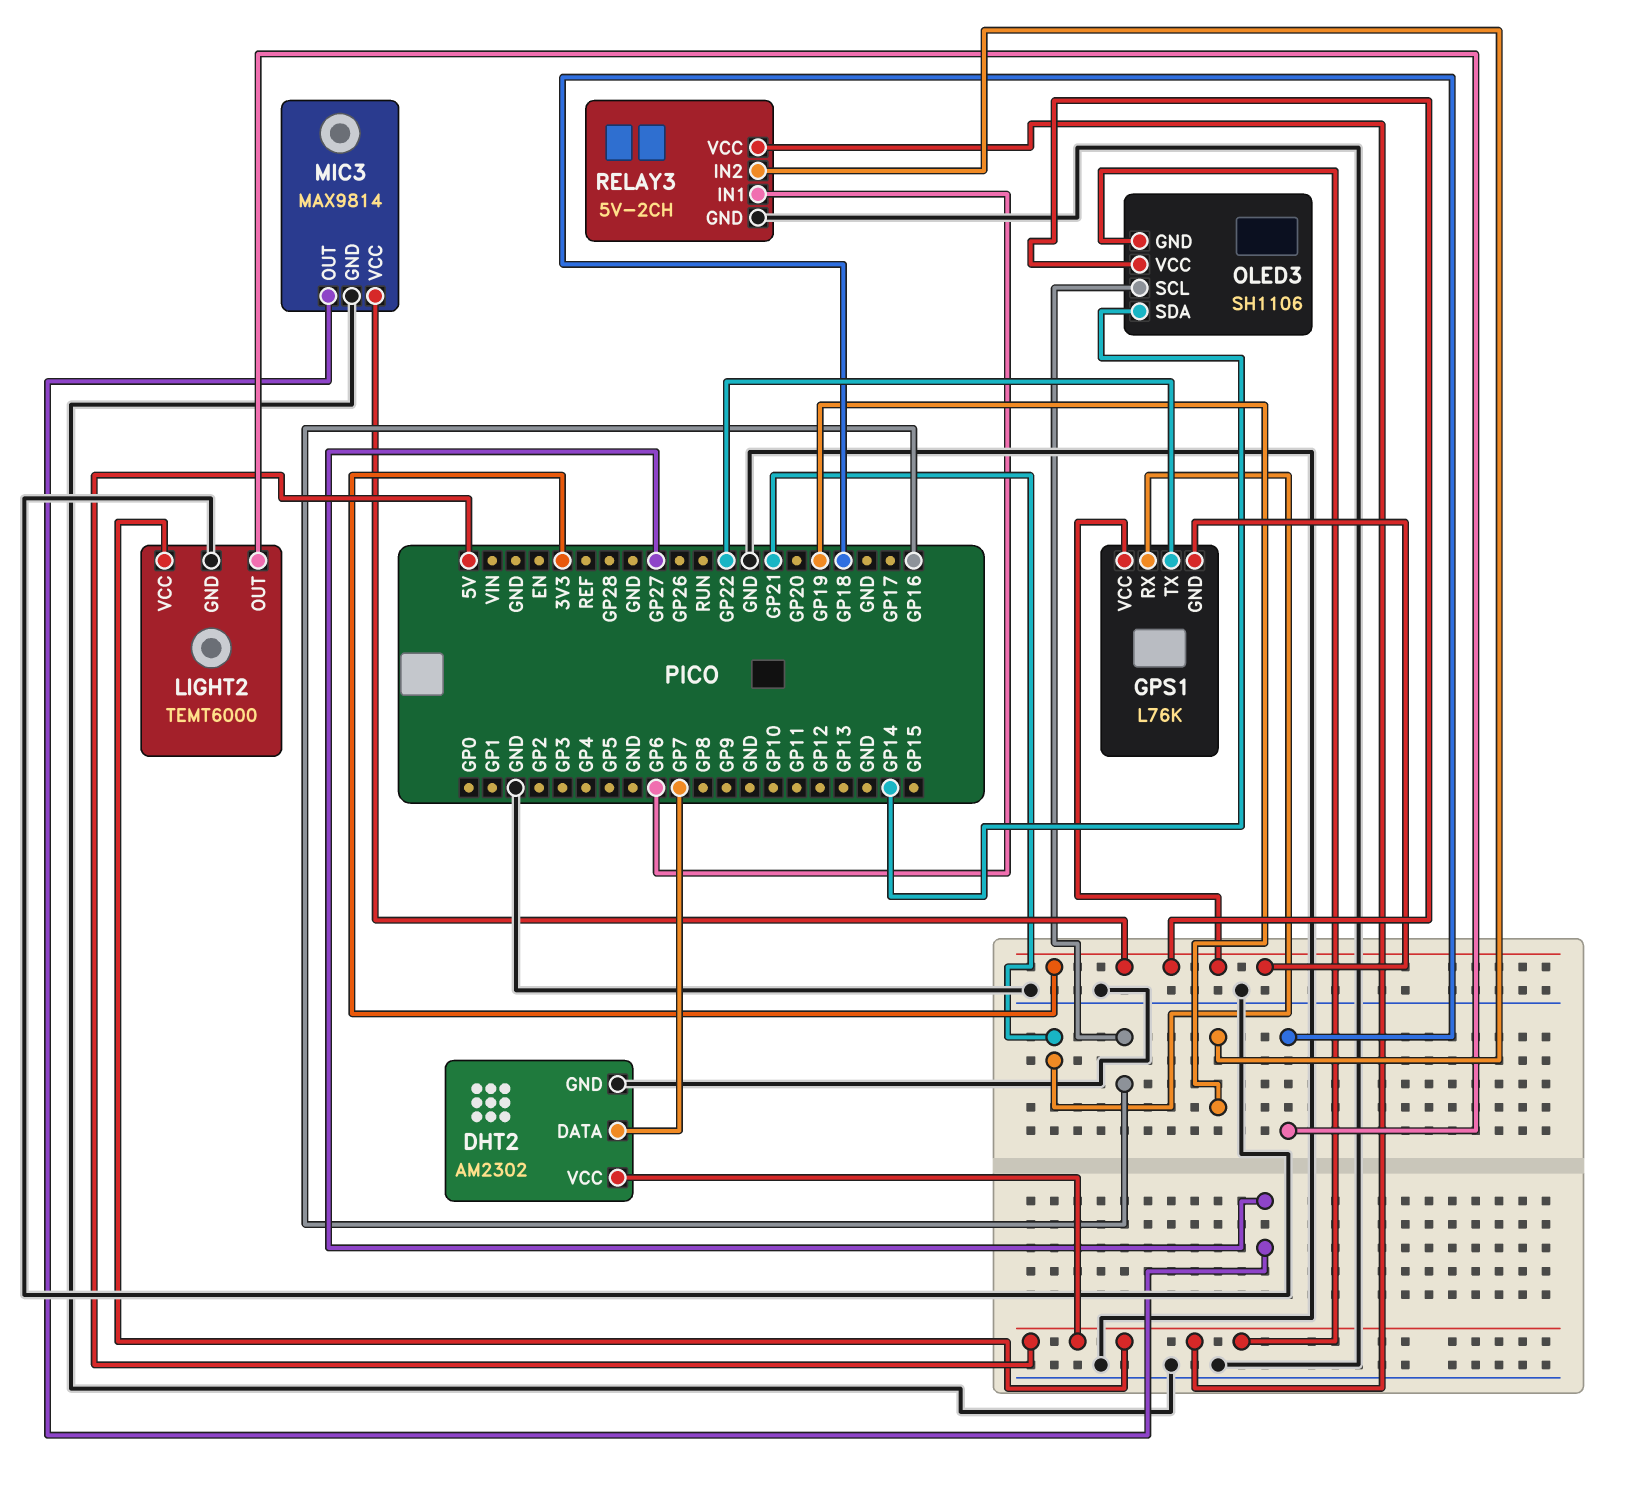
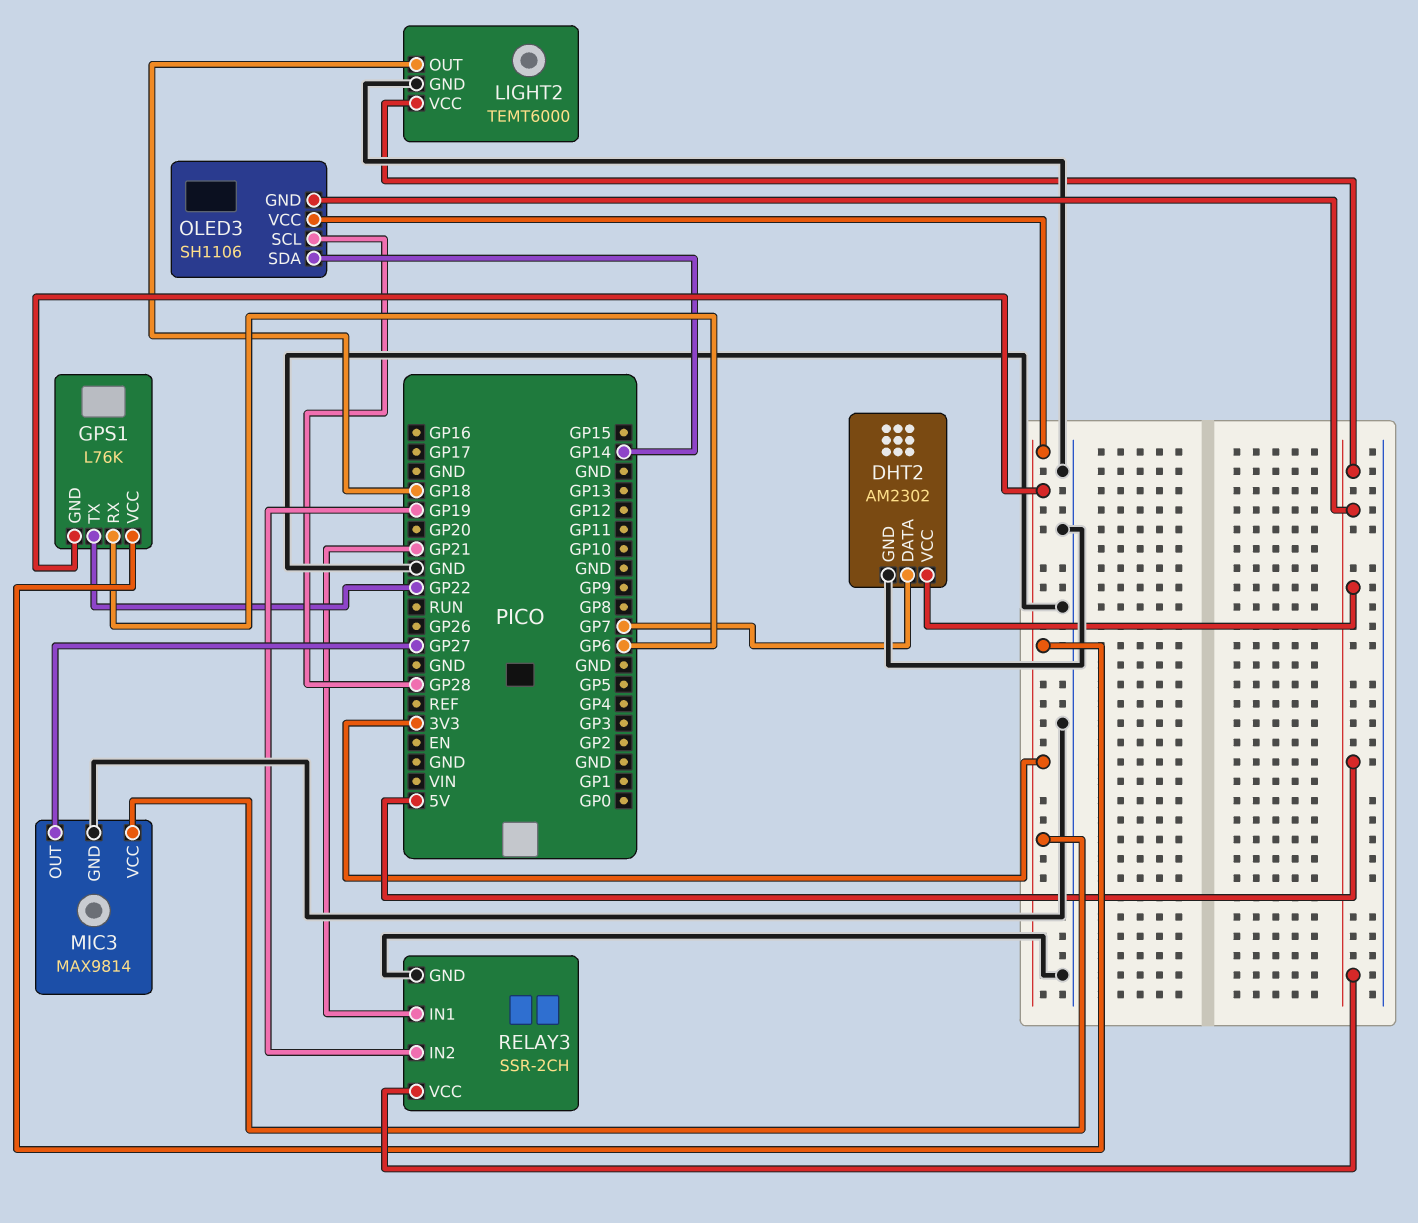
GPS1 pin RX: GP21 -> GP6
OLED3 pin SCL: GP16 -> GP28
RELAY3: 5V-2CH -> SSR-2CH
RELAY3 pin IN1: GP6 -> GP21

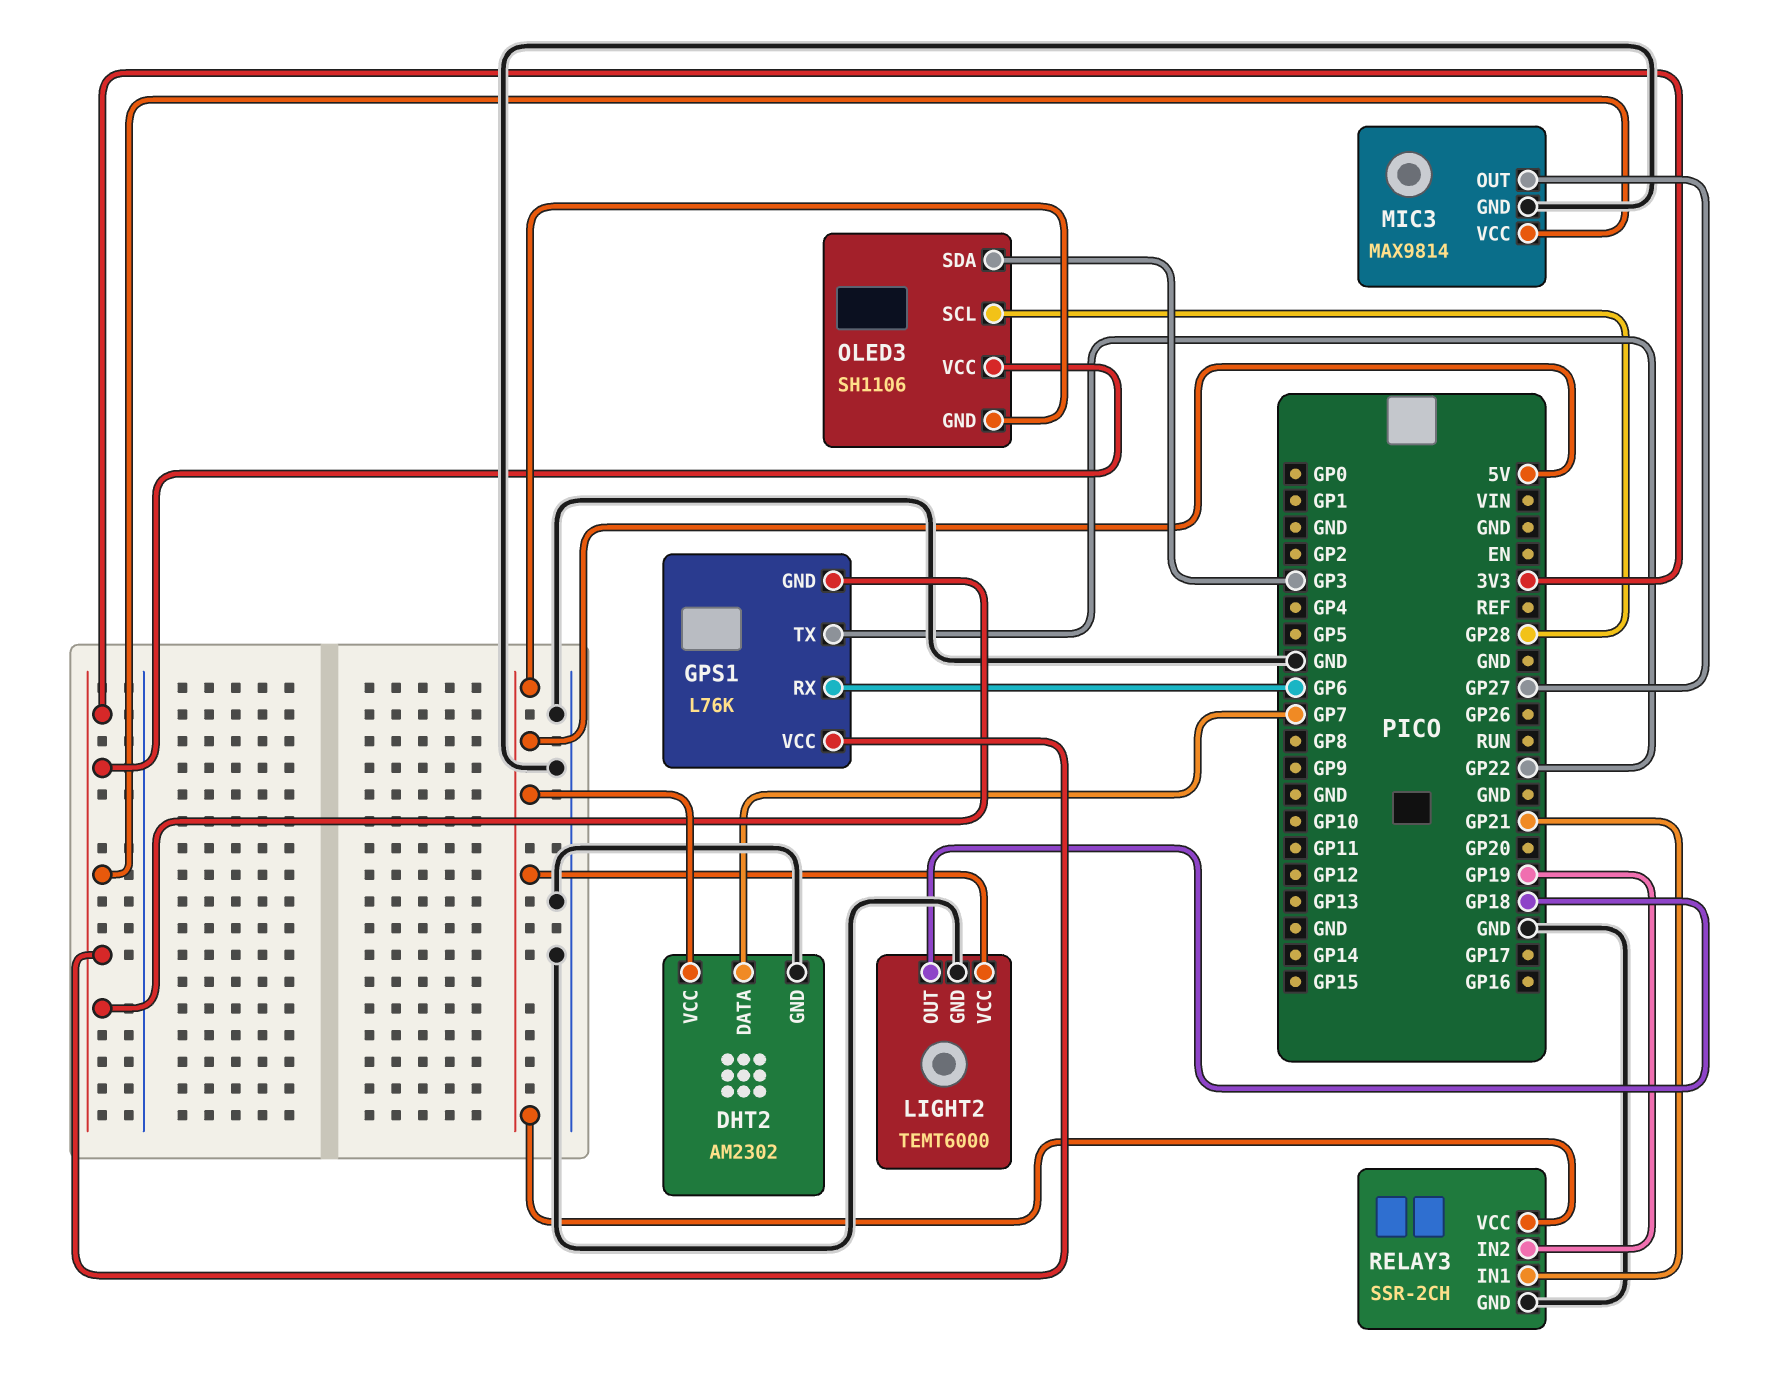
OLED3 pin SDA: GP14 -> GP3

